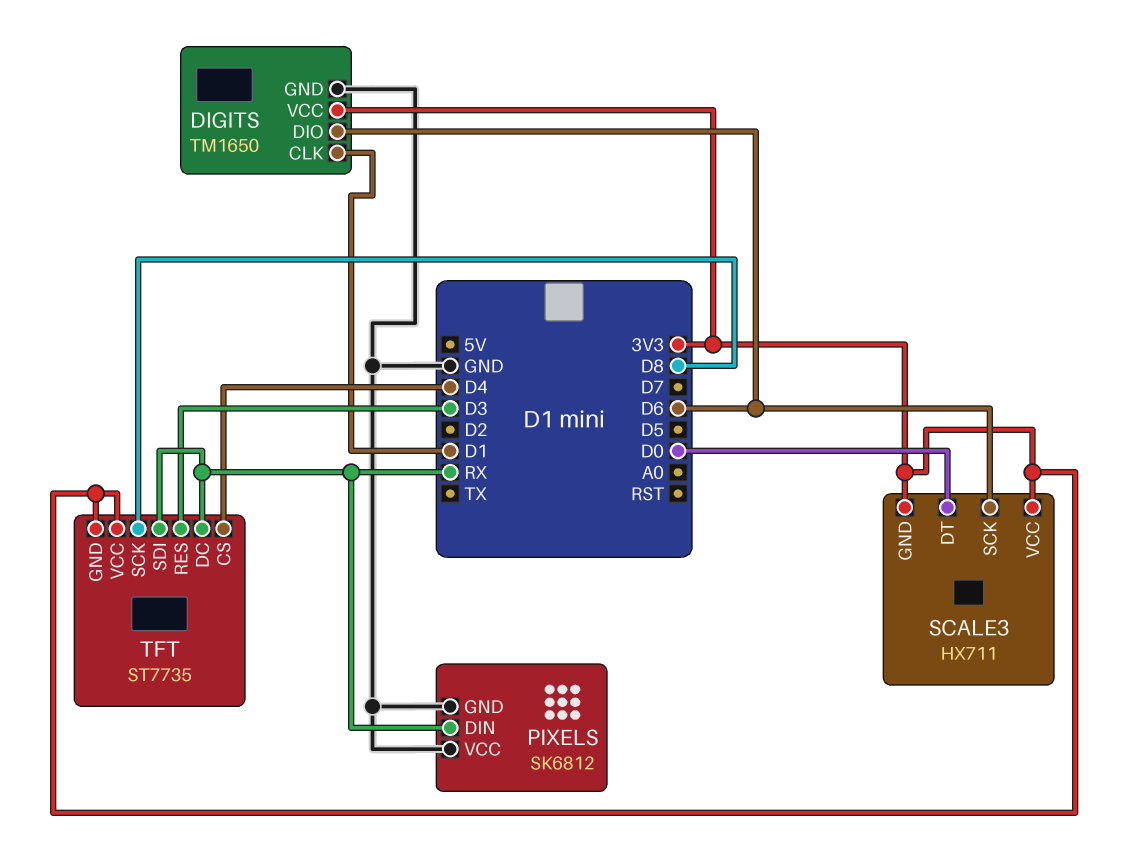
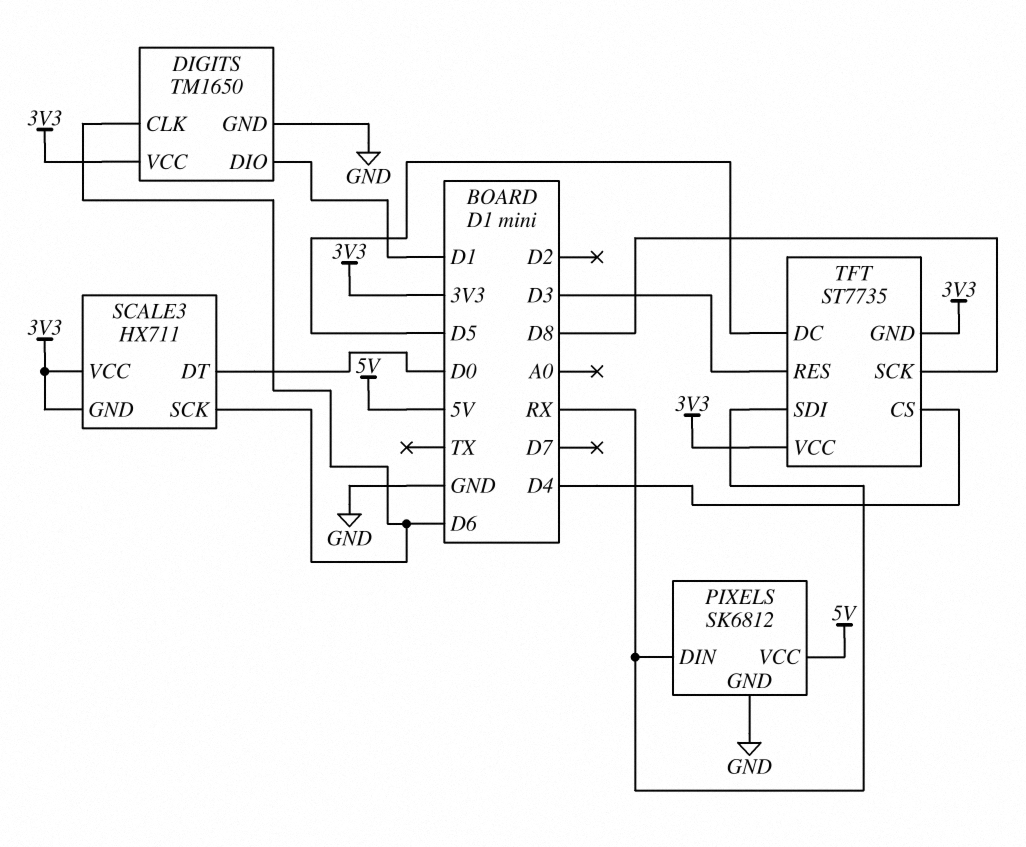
DIGITS pin CLK: D1 -> D6
DIGITS pin DIO: D6 -> D1
PIXELS pin VCC: GND -> 5V
TFT pin DC: RX -> D5

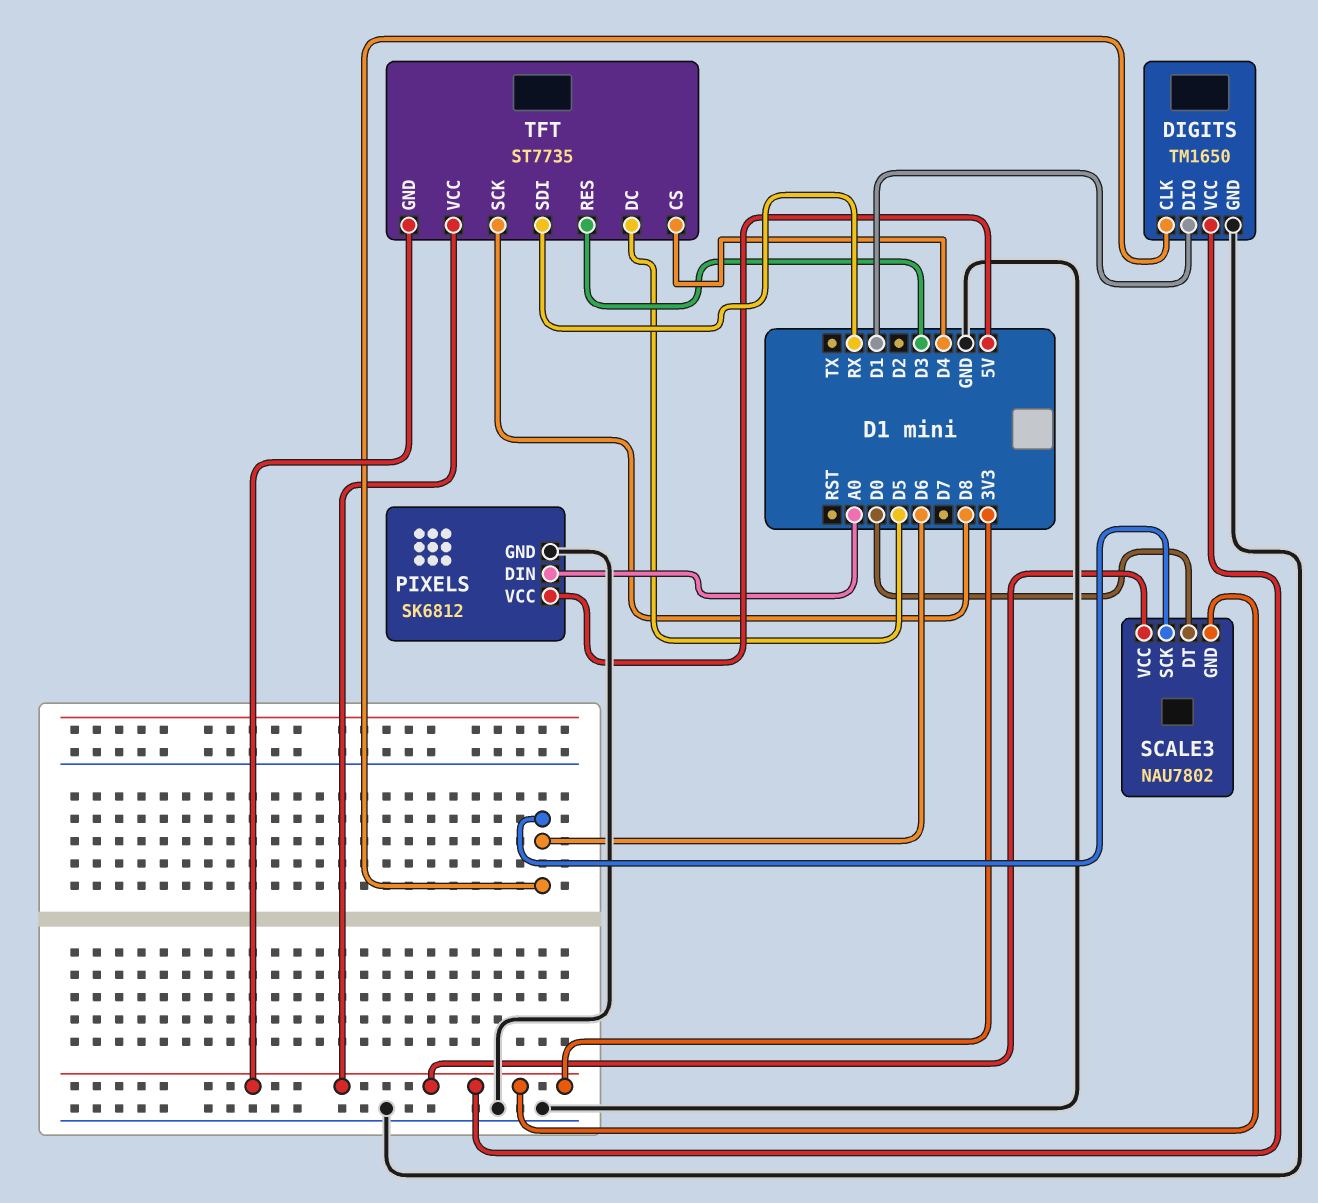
PIXELS pin DIN: RX -> A0
SCALE3: HX711 -> NAU7802

